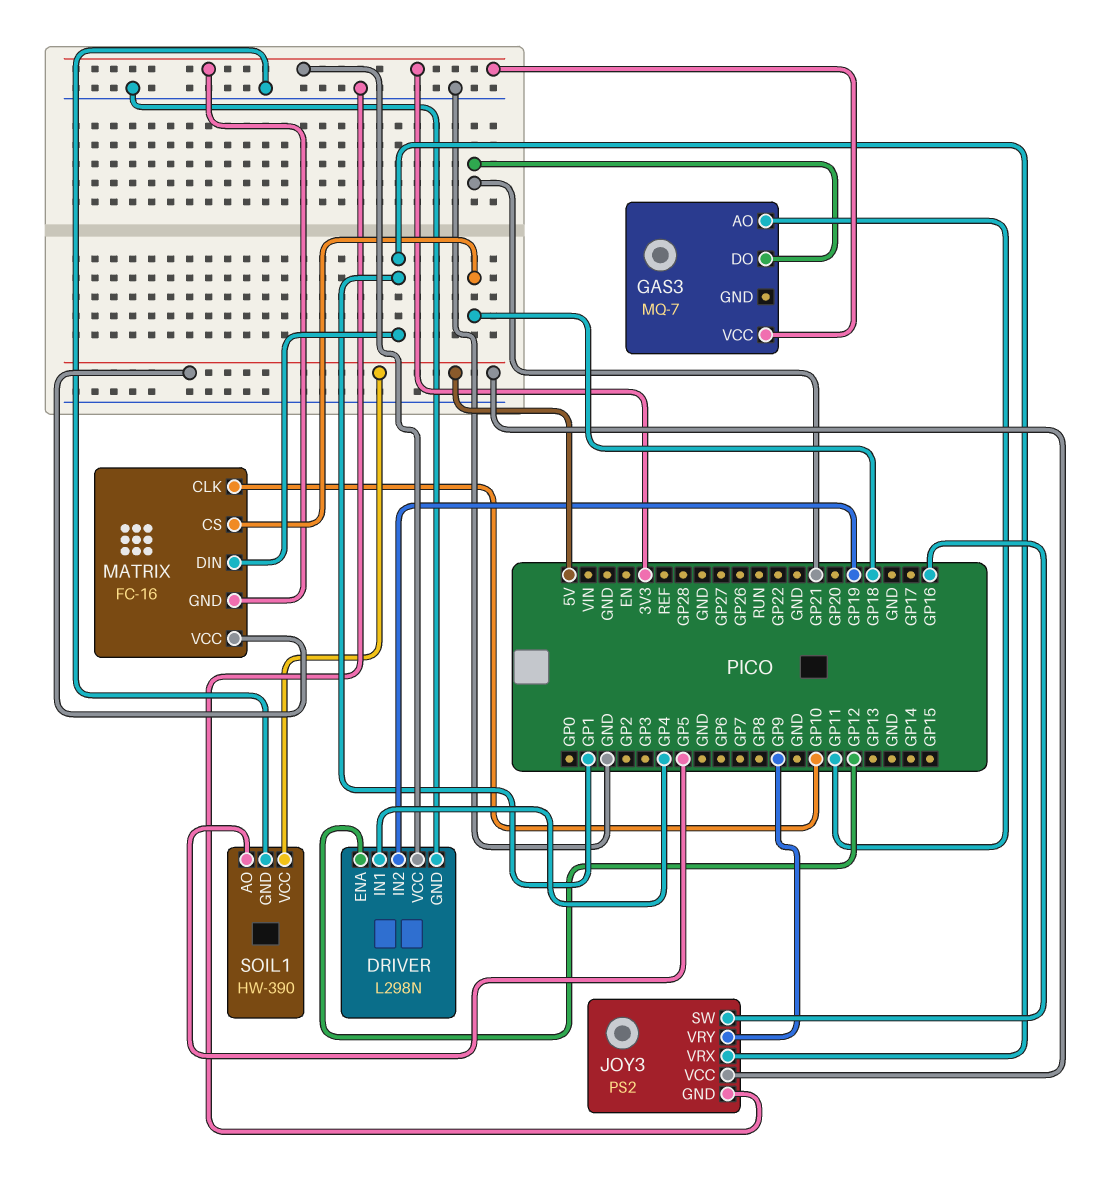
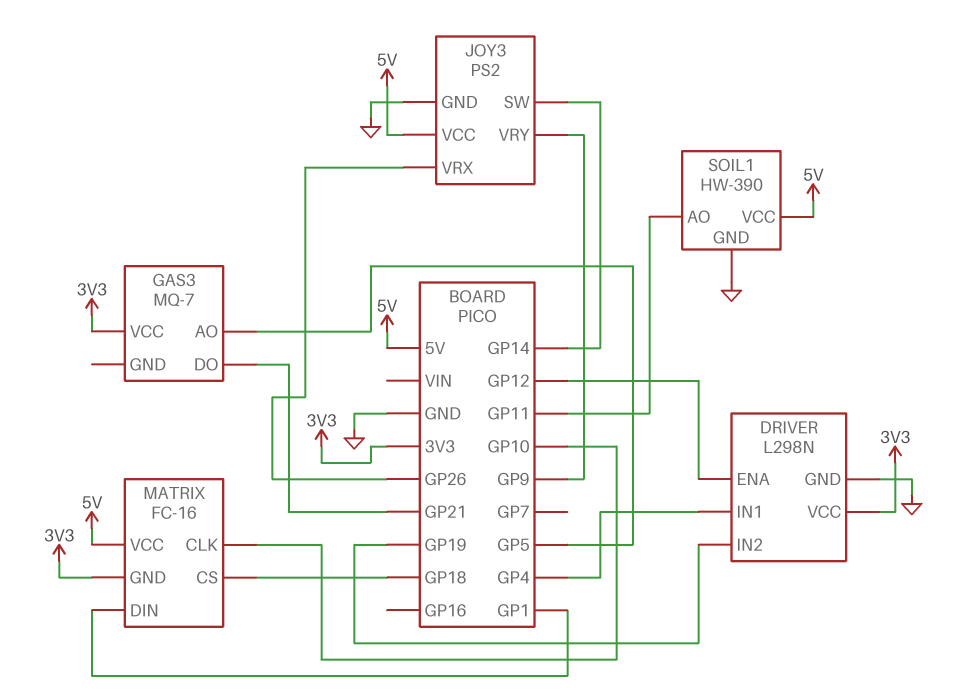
GAS3 pin AO: GP11 -> GP5
JOY3 pin SW: GP16 -> GP14
JOY3 pin VRX: GP1 -> GP26
SOIL1 pin AO: GP5 -> GP11

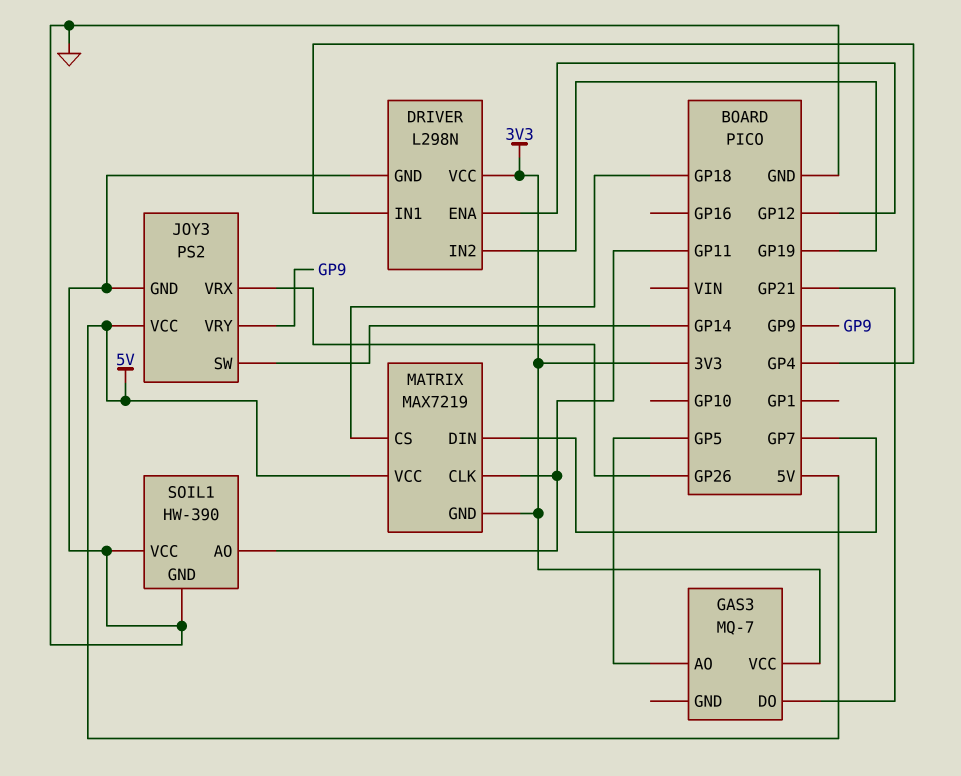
MATRIX: FC-16 -> MAX7219
MATRIX pin CLK: GP10 -> GP11
MATRIX pin DIN: GP1 -> GP7
SOIL1 pin VCC: 5V -> GND

